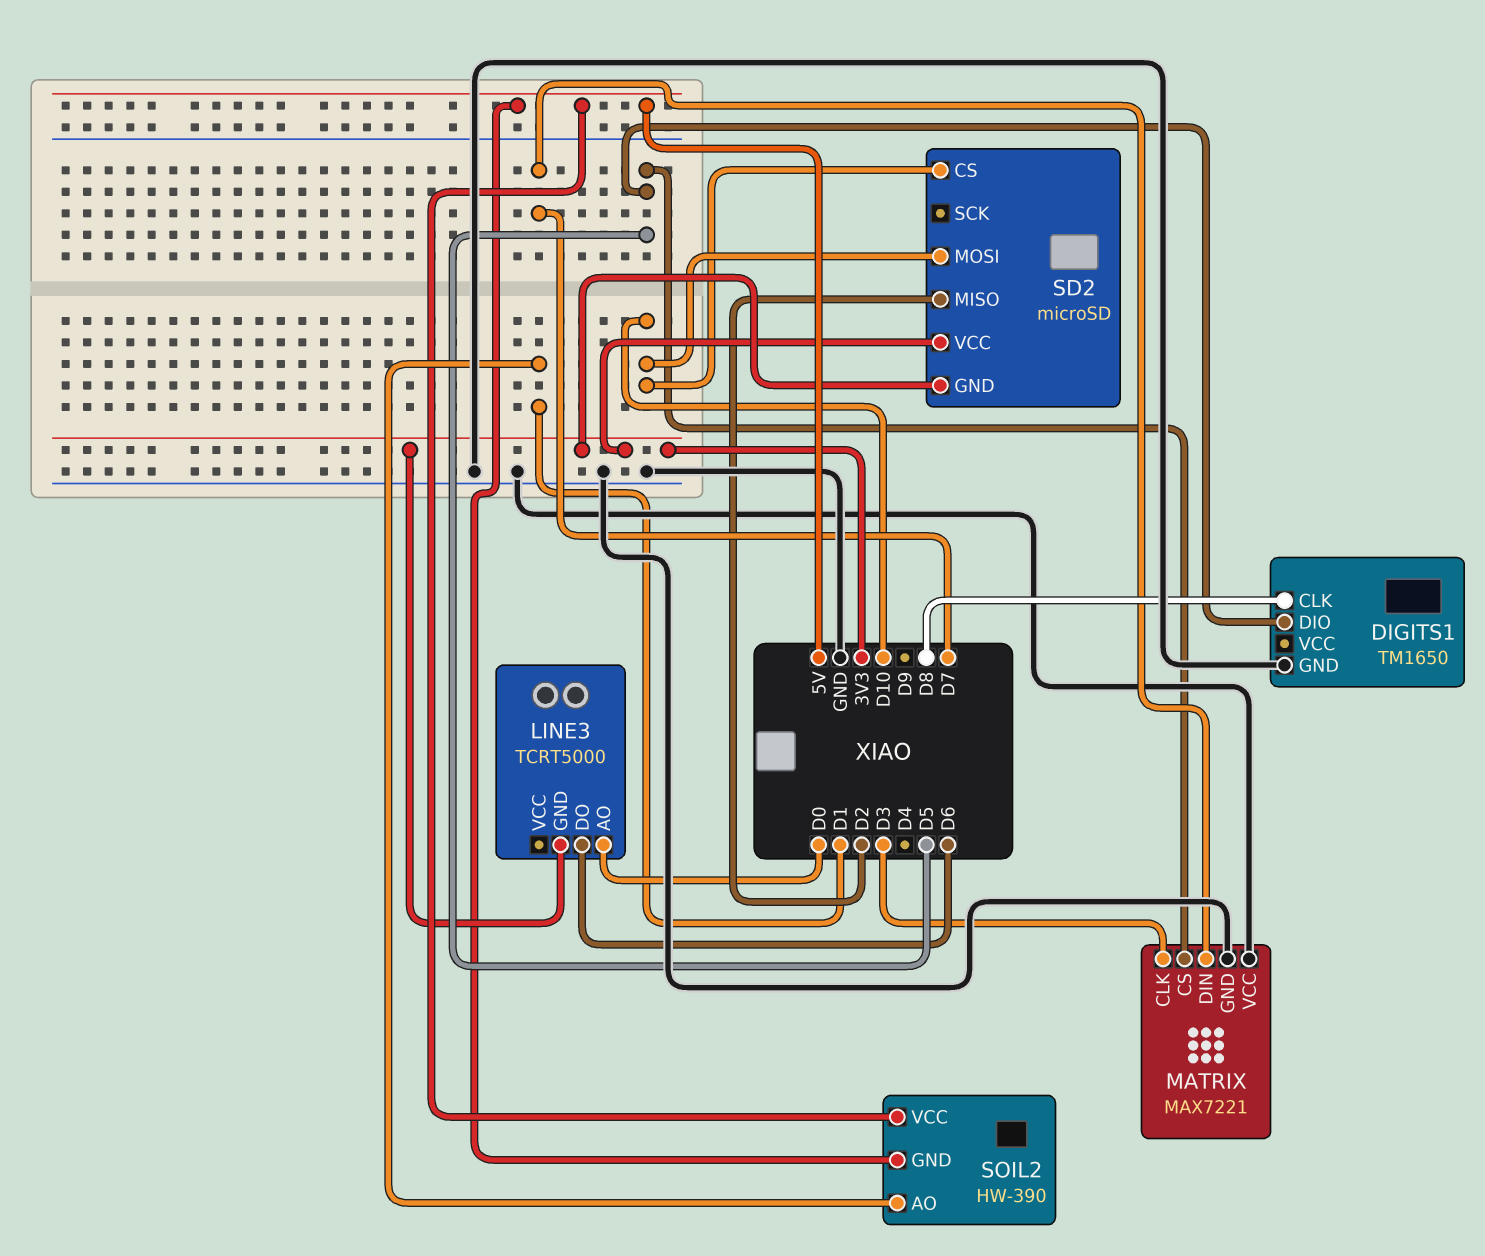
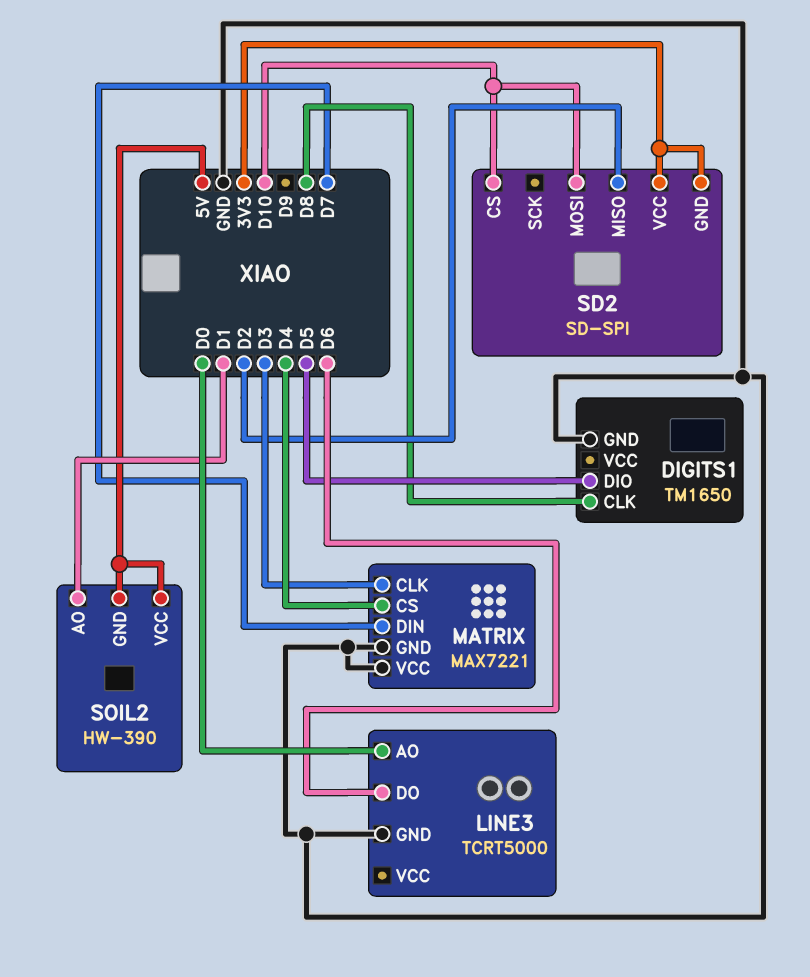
LINE3 pin GND: 3V3 -> GND
MATRIX pin CS: D5 -> D4
SD2: microSD -> SD-SPI

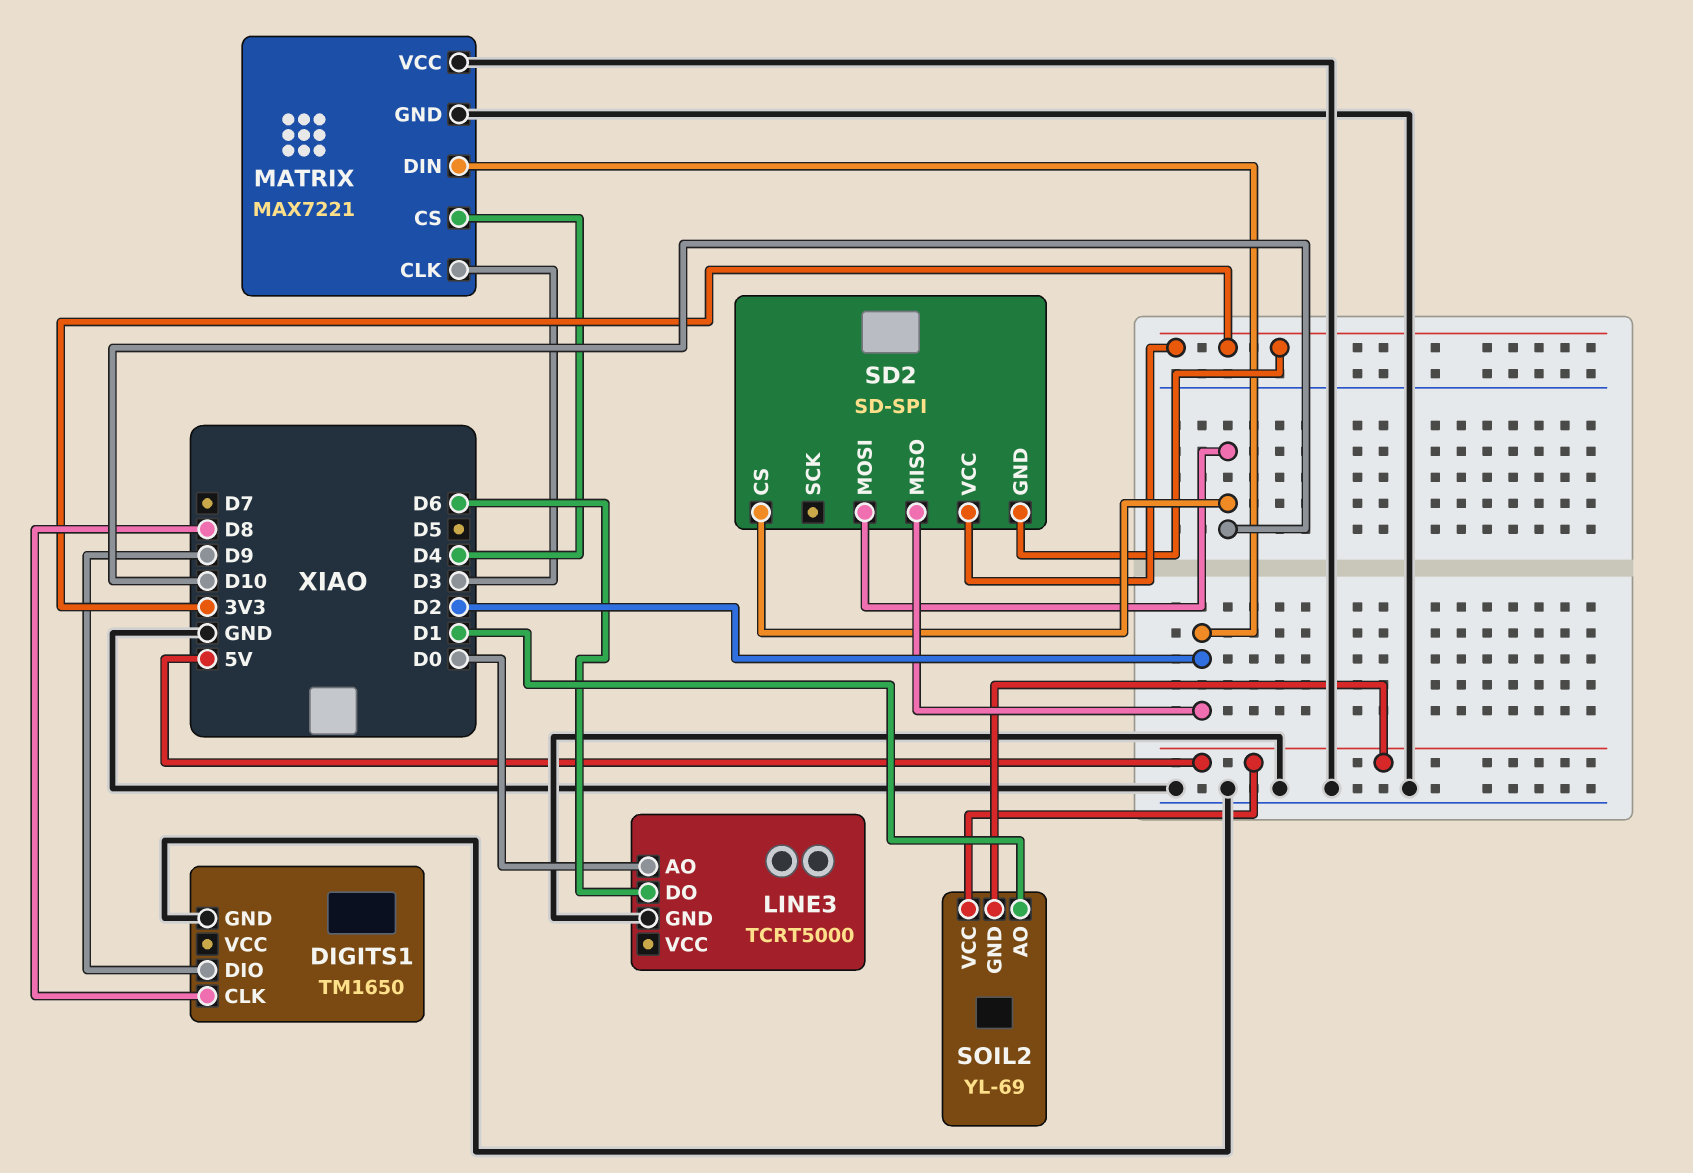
DIGITS1 pin DIO: D5 -> D9
MATRIX pin DIN: D7 -> D2
SOIL2: HW-390 -> YL-69

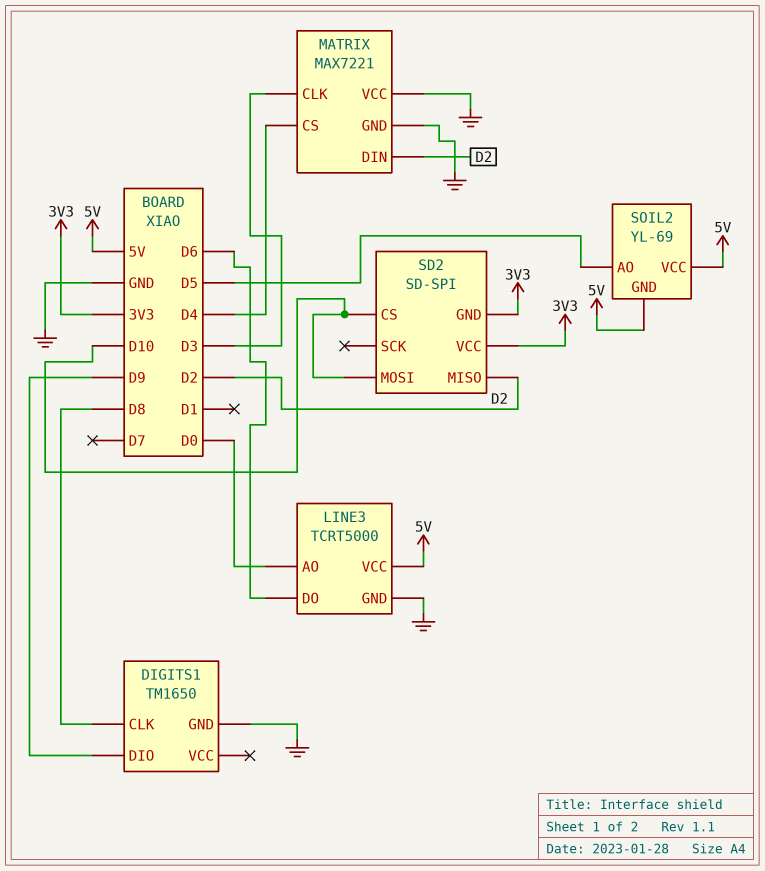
LINE3 pin VCC: none -> 5V
SOIL2 pin AO: D1 -> D5

